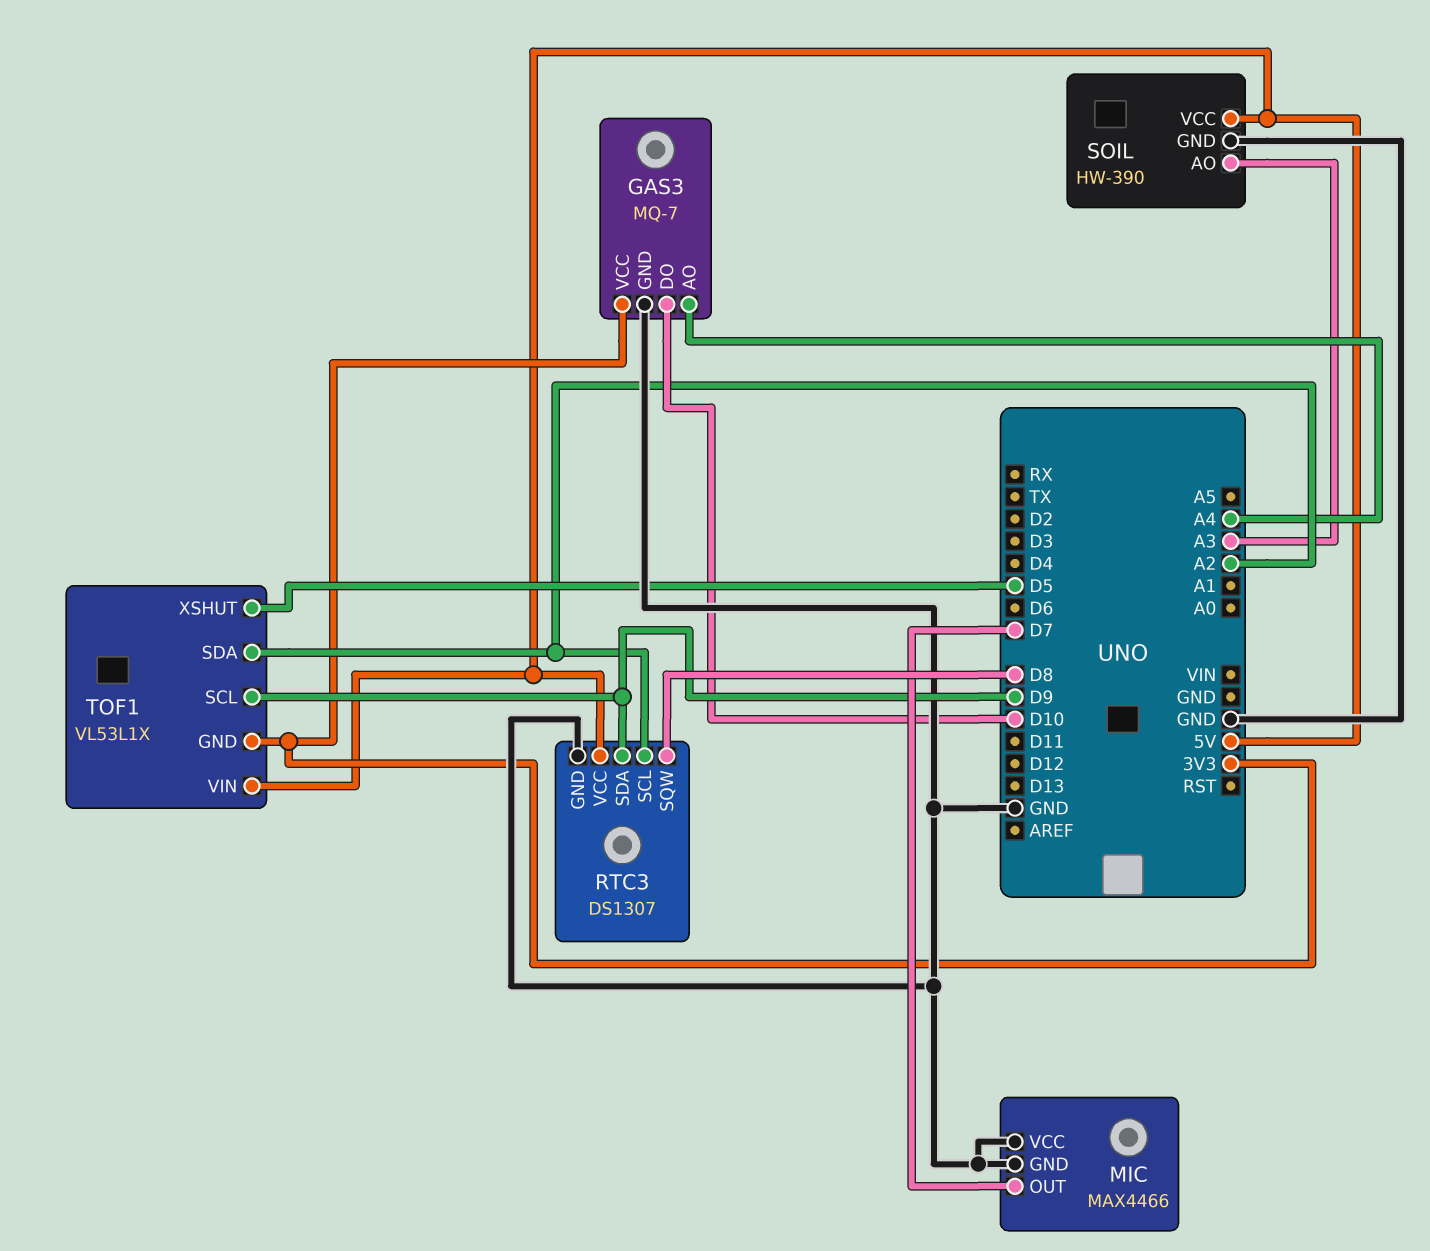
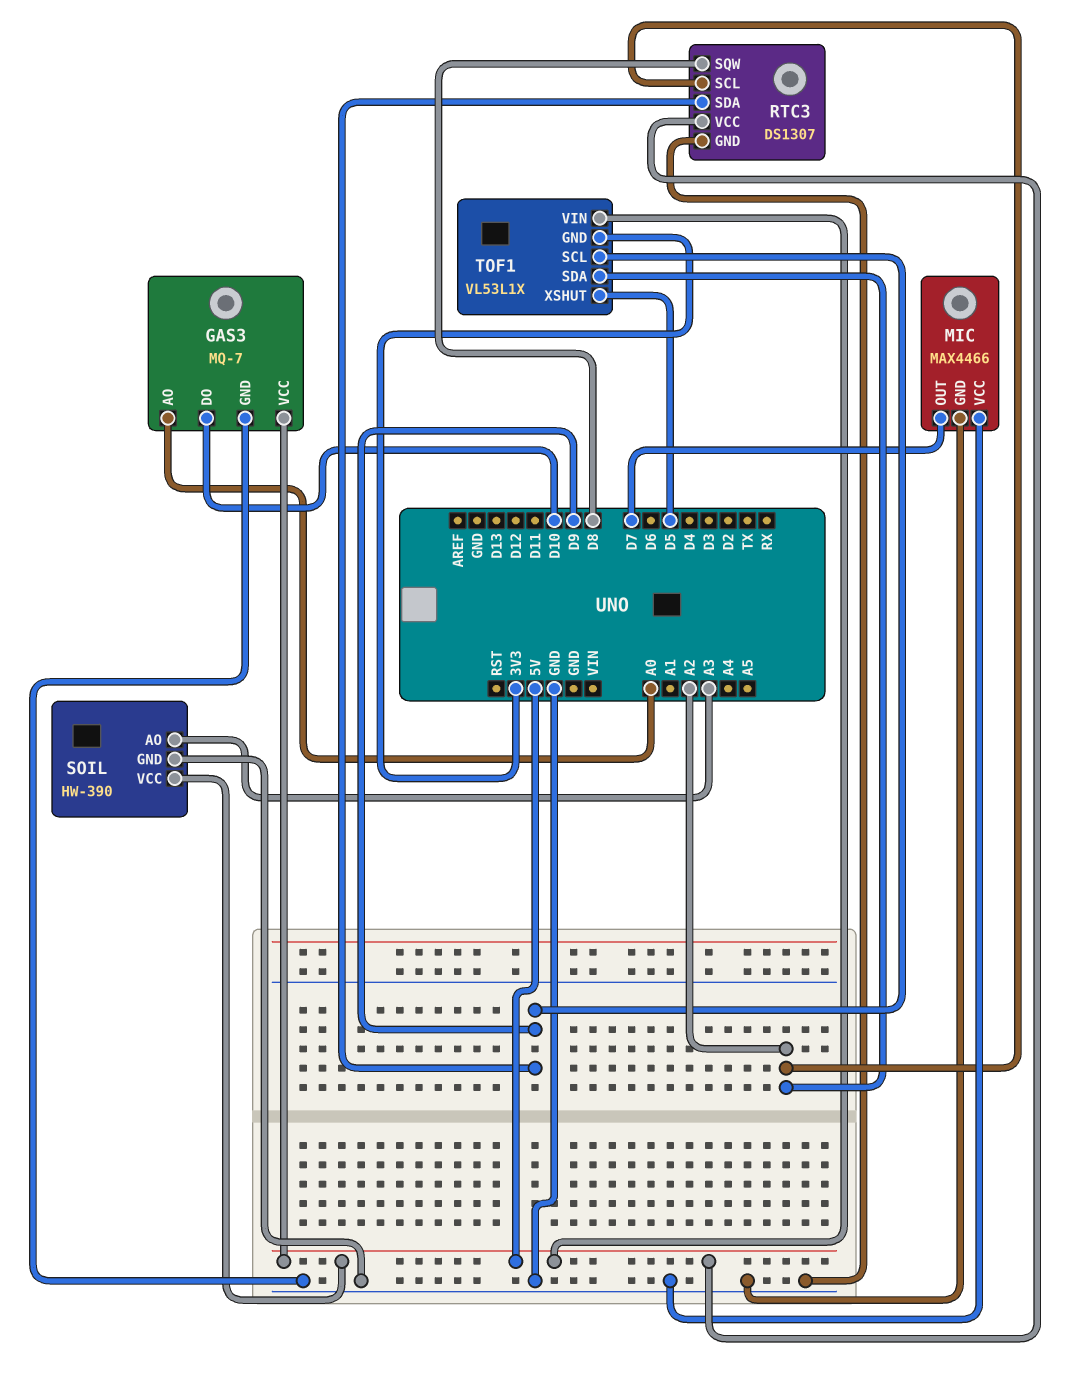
GAS3 pin AO: A4 -> A0
GAS3 pin VCC: 3V3 -> 5V

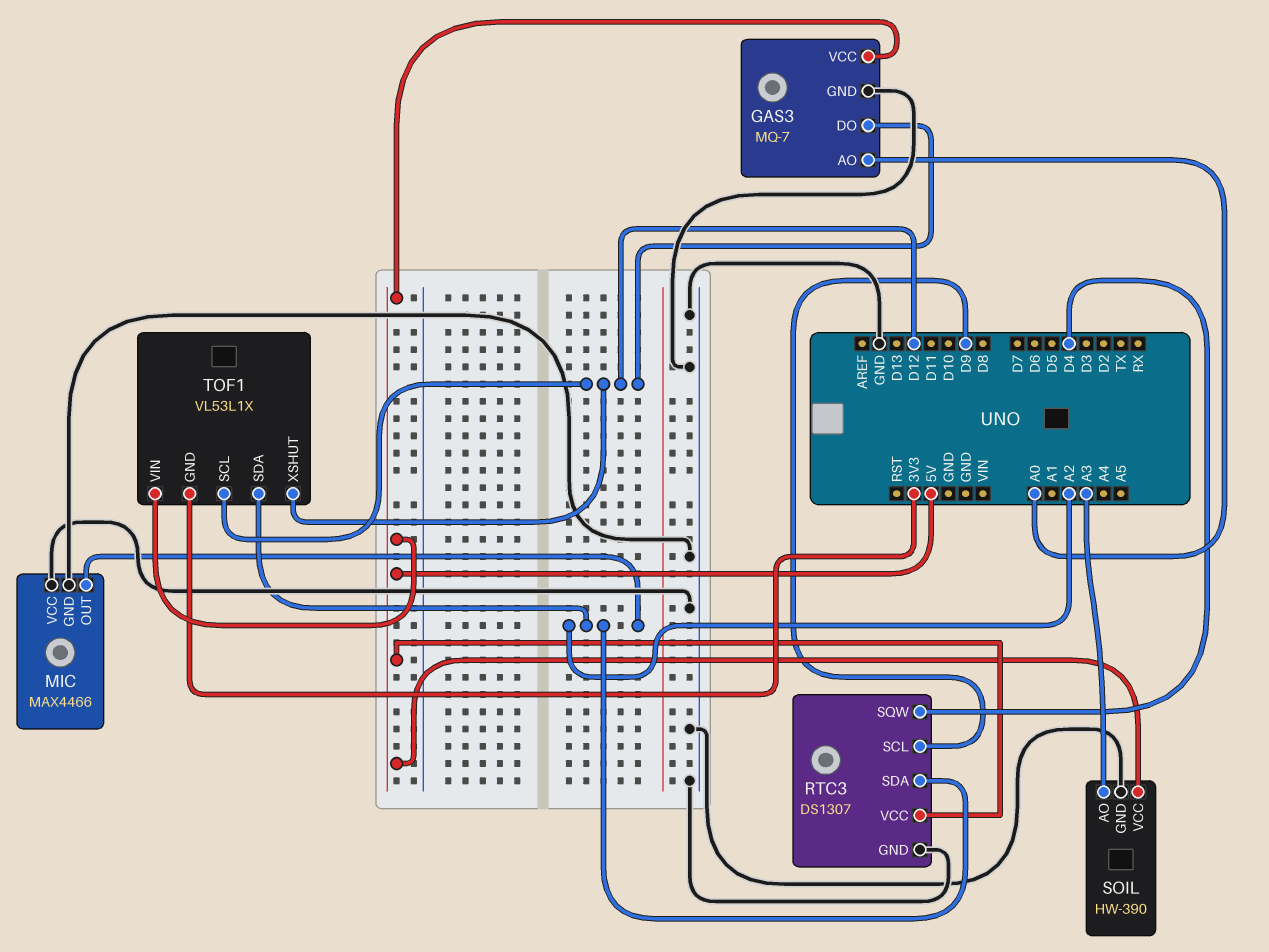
GAS3 pin DO: D10 -> D12
MIC pin OUT: D7 -> A2
RTC3 pin SCL: A2 -> D9
RTC3 pin SDA: D9 -> A2
RTC3 pin SQW: D8 -> D4
TOF1 pin SCL: D9 -> D12
TOF1 pin XSHUT: D5 -> D12

